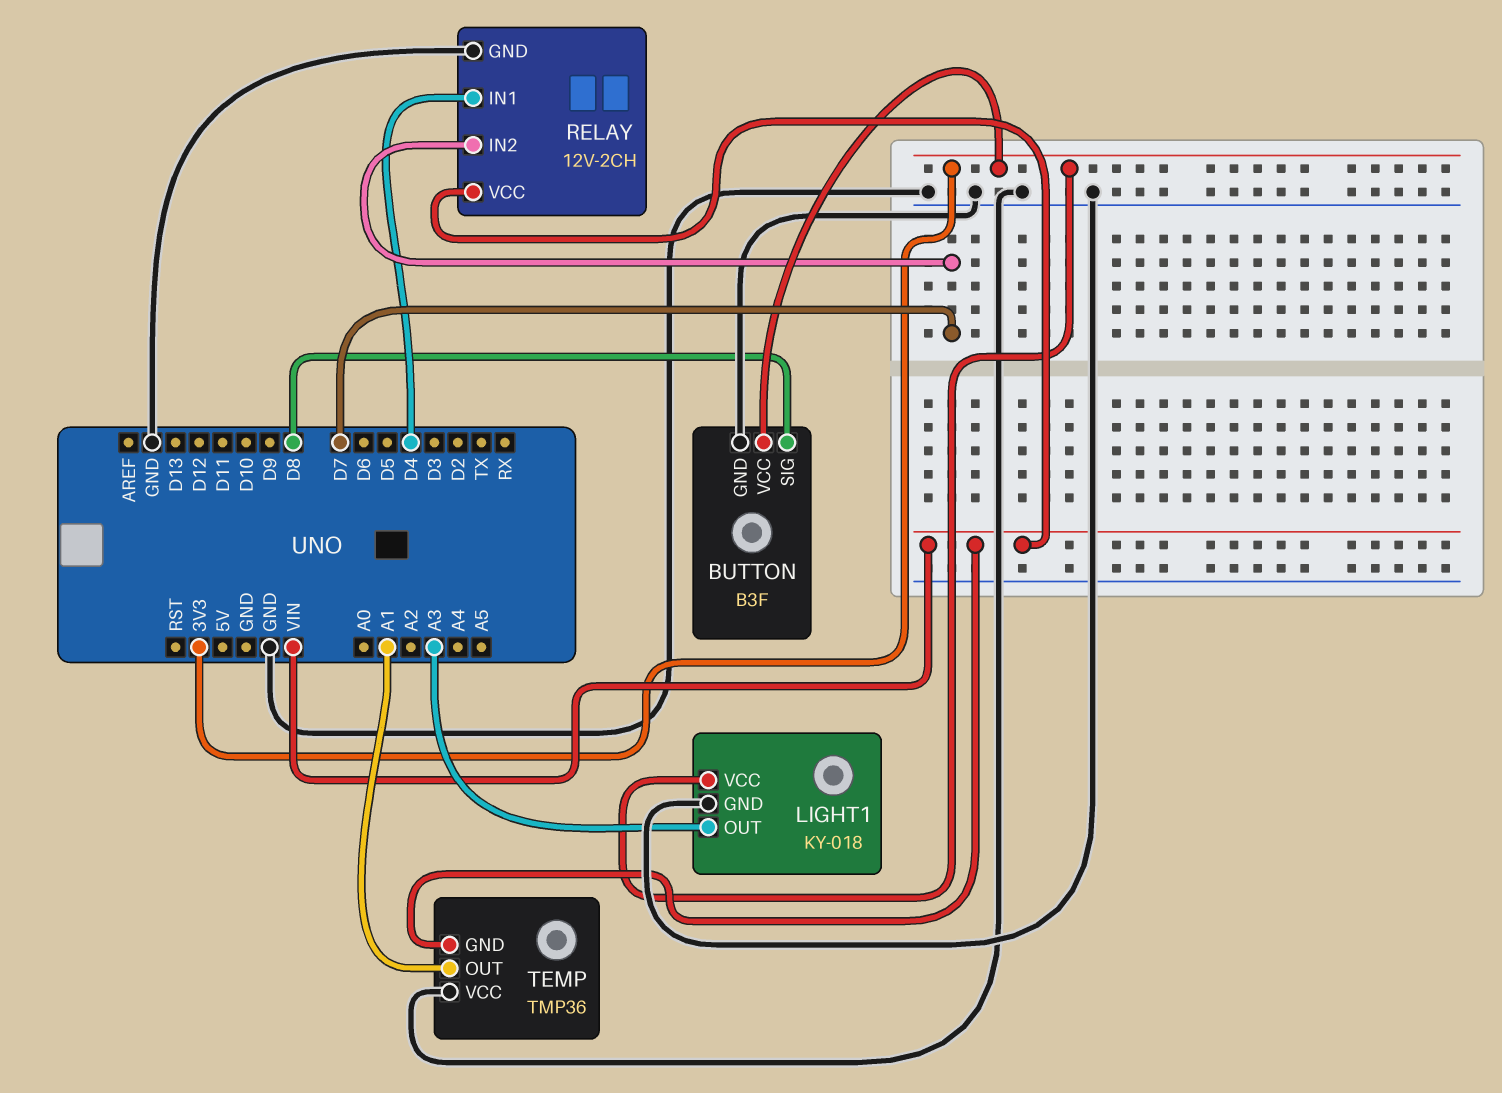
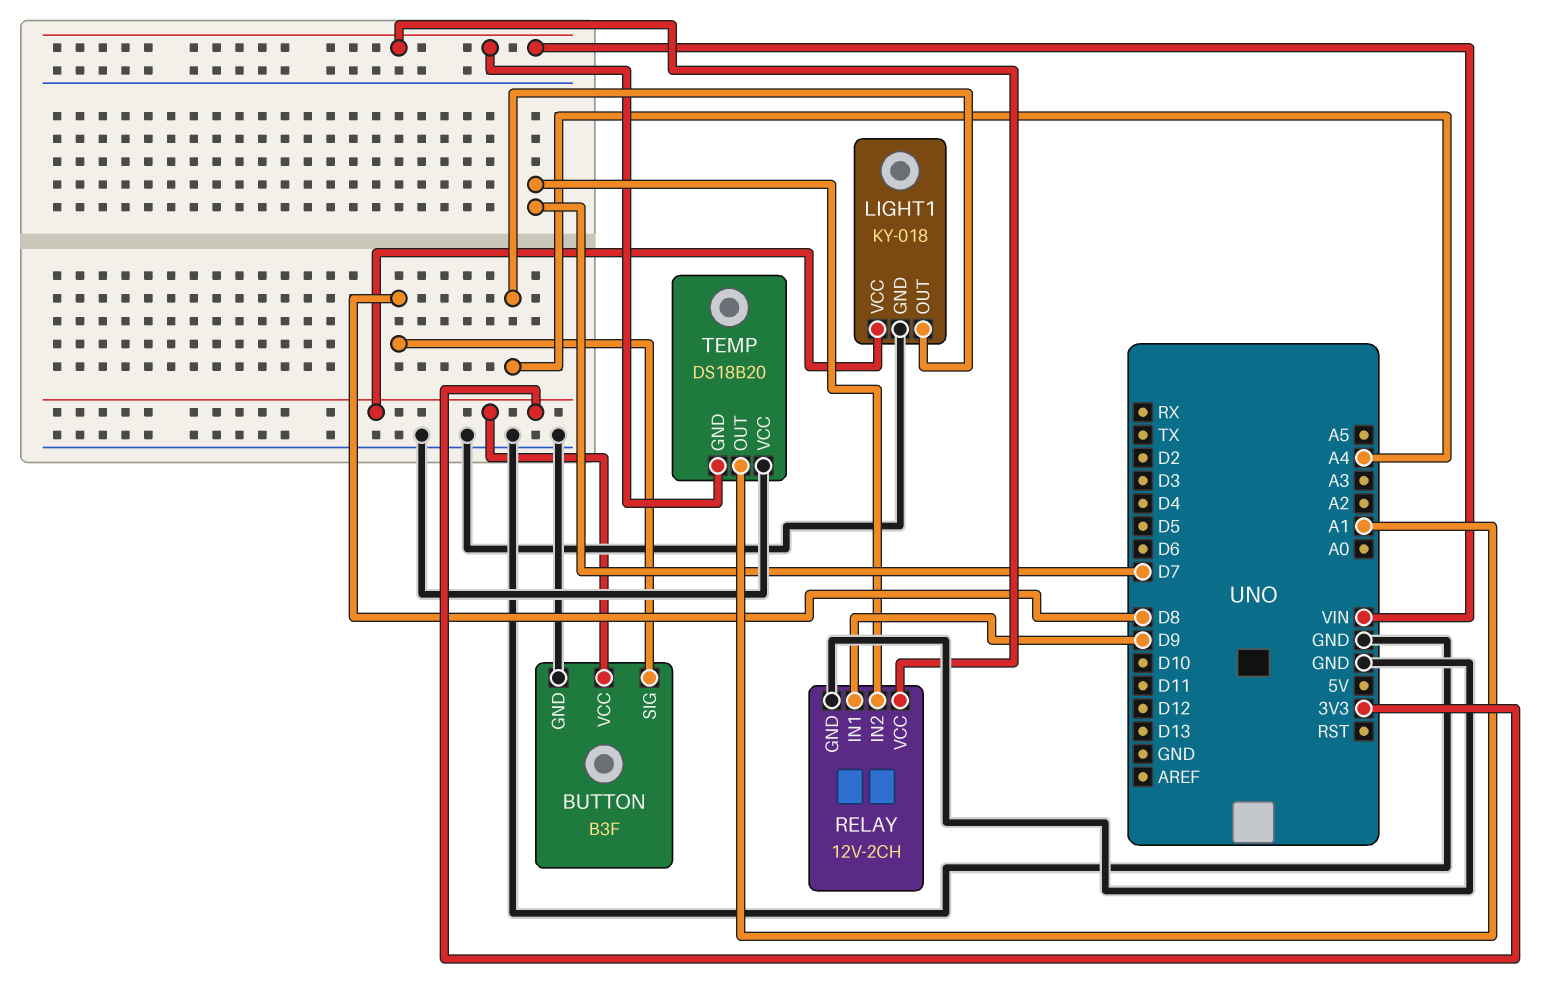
LIGHT1 pin OUT: A3 -> A4
RELAY pin IN1: D4 -> D9
TEMP: TMP36 -> DS18B20

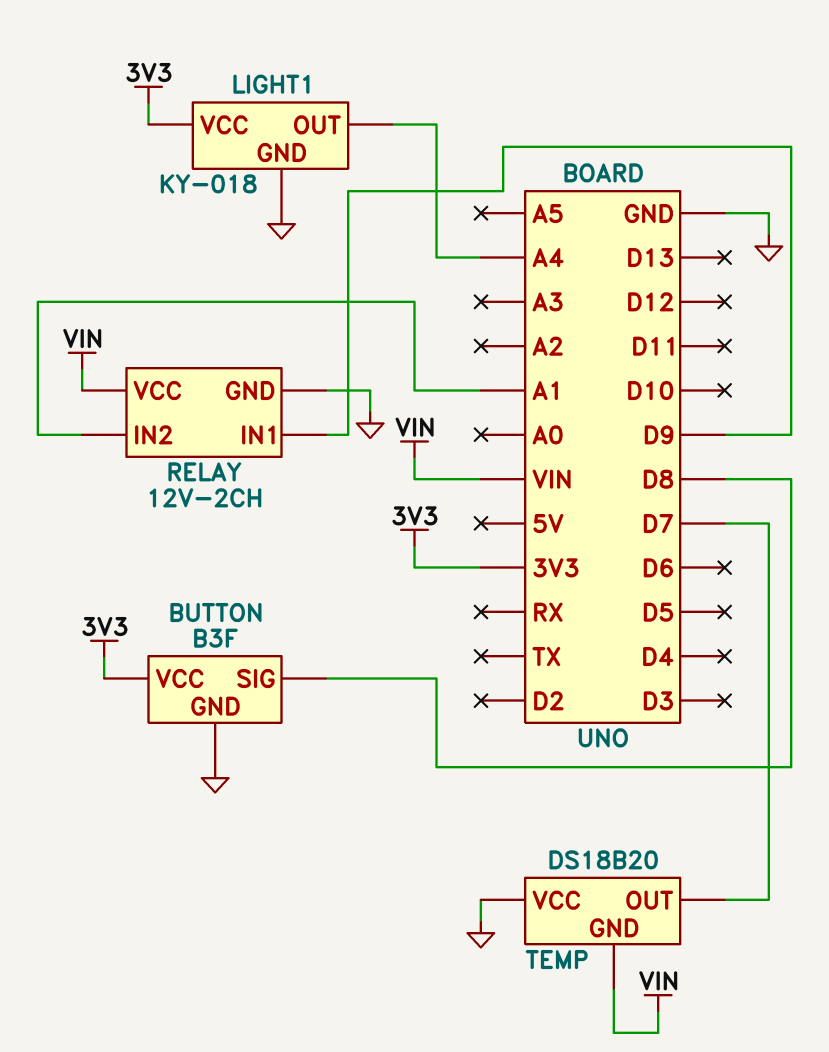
RELAY pin IN2: D7 -> A1
TEMP pin OUT: A1 -> D7

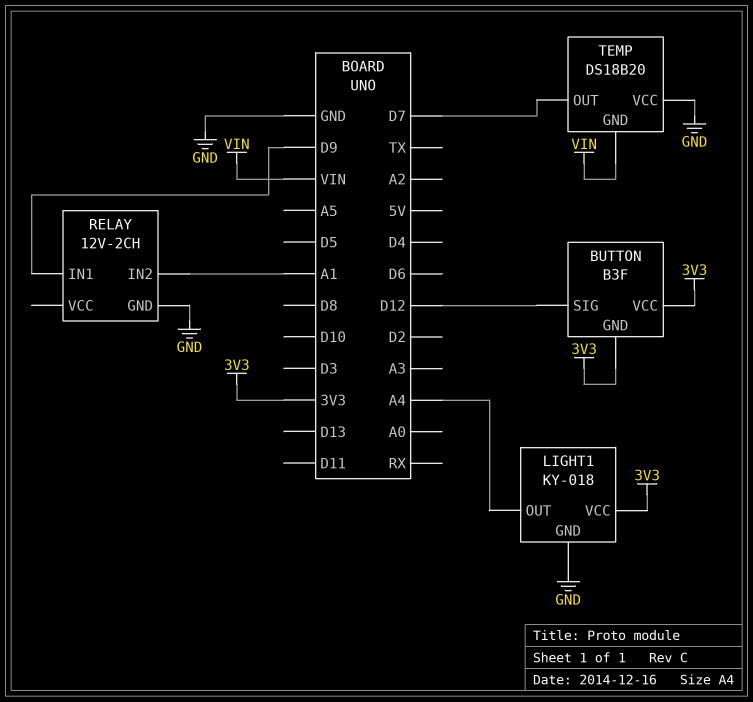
BUTTON pin GND: GND -> 3V3
BUTTON pin SIG: D8 -> D12
RELAY pin VCC: VIN -> none

